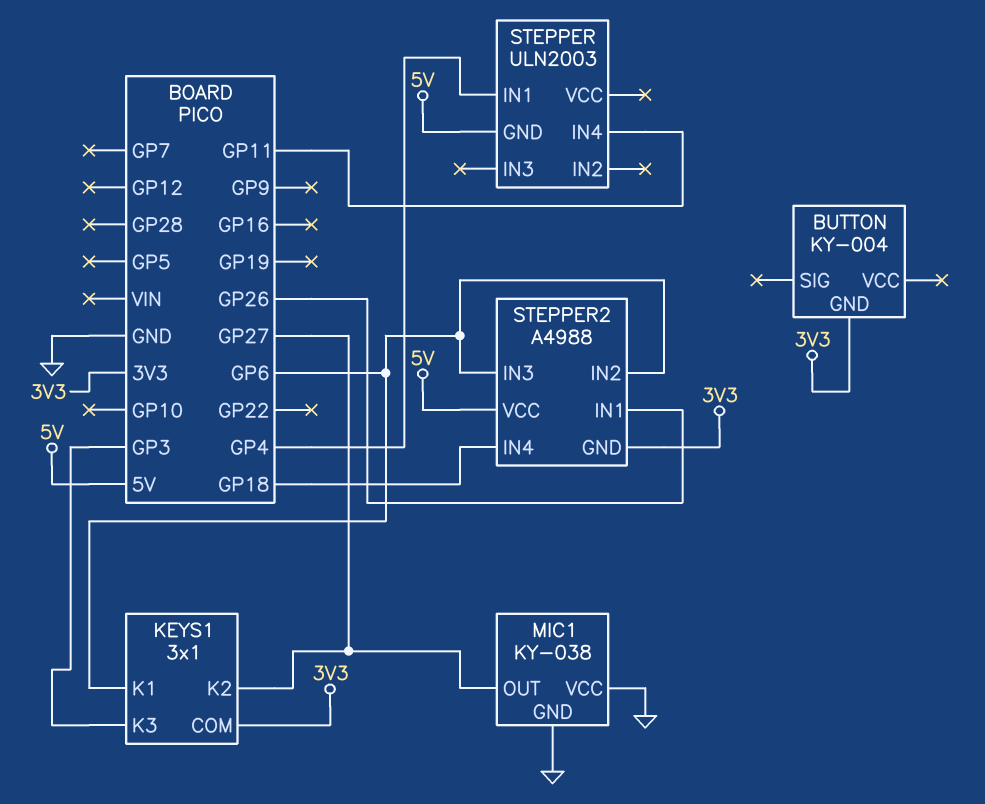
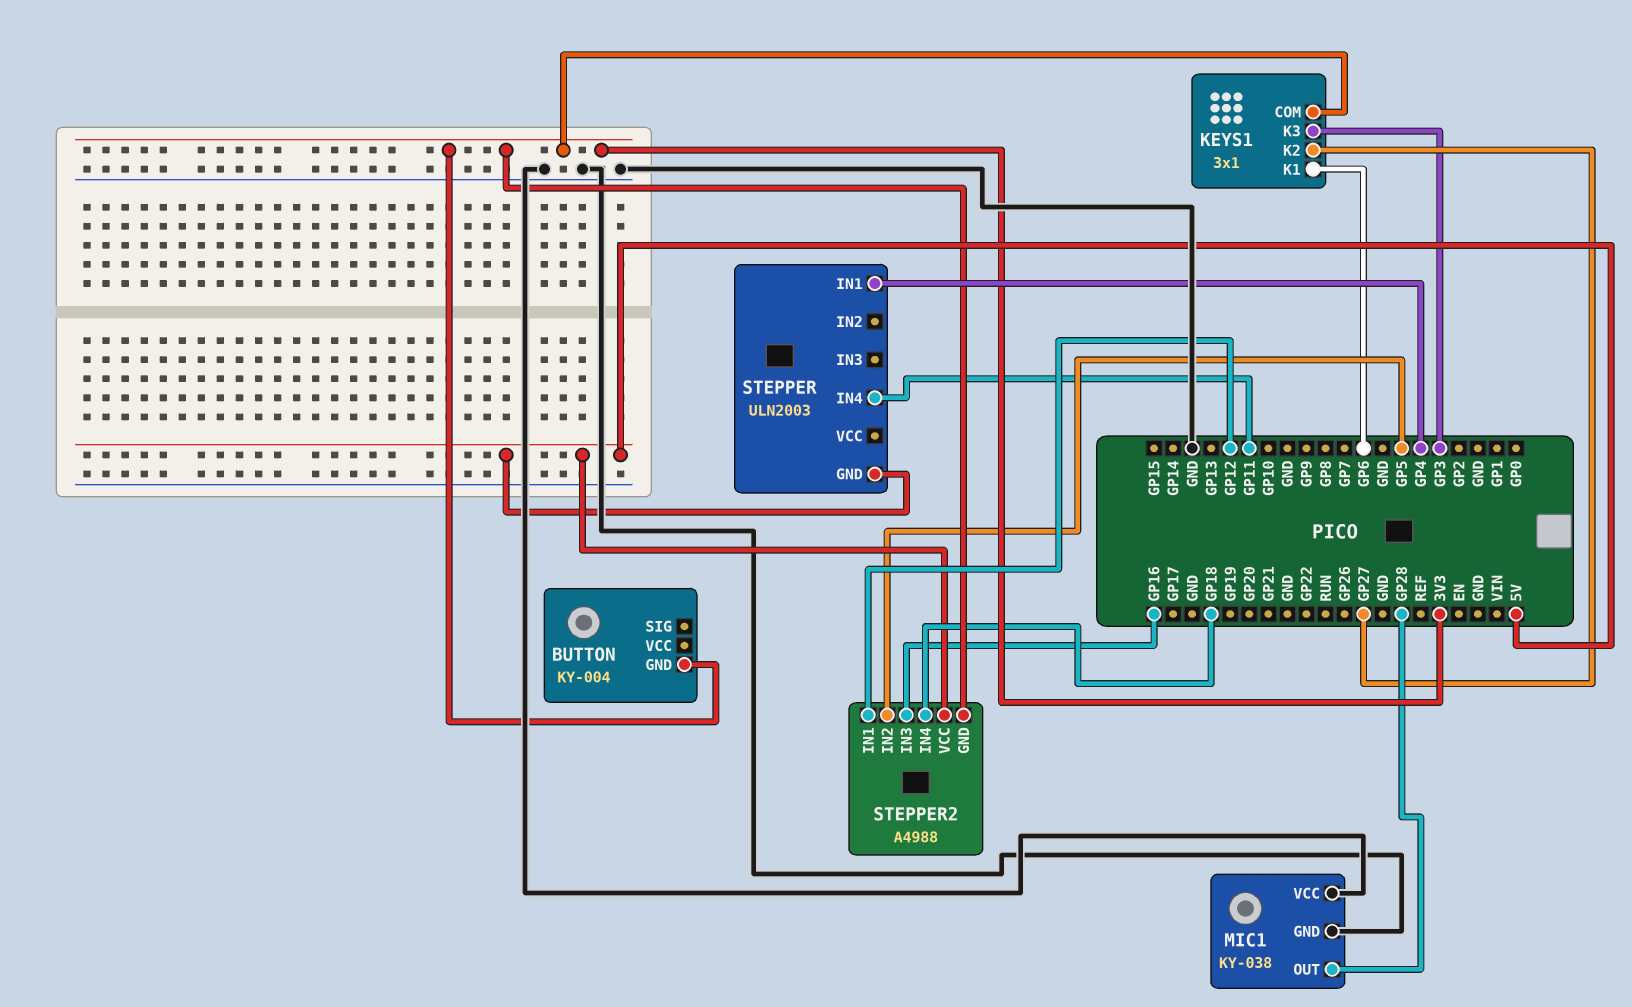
MIC1 pin OUT: GP27 -> GP28
STEPPER2 pin IN1: GP26 -> GP12
STEPPER2 pin IN2: GP6 -> GP5
STEPPER2 pin IN3: GP6 -> GP16

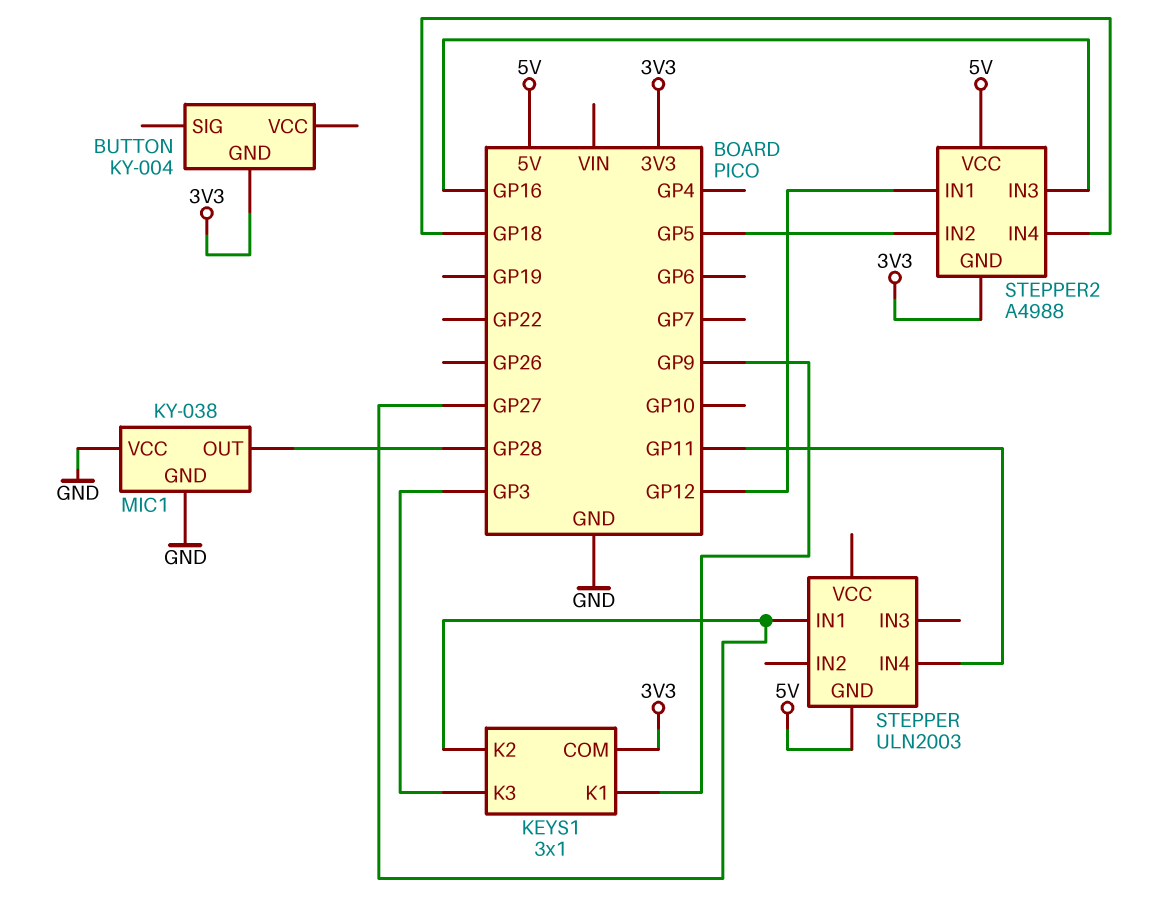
KEYS1 pin K1: GP6 -> GP9
STEPPER pin IN1: GP4 -> GP27

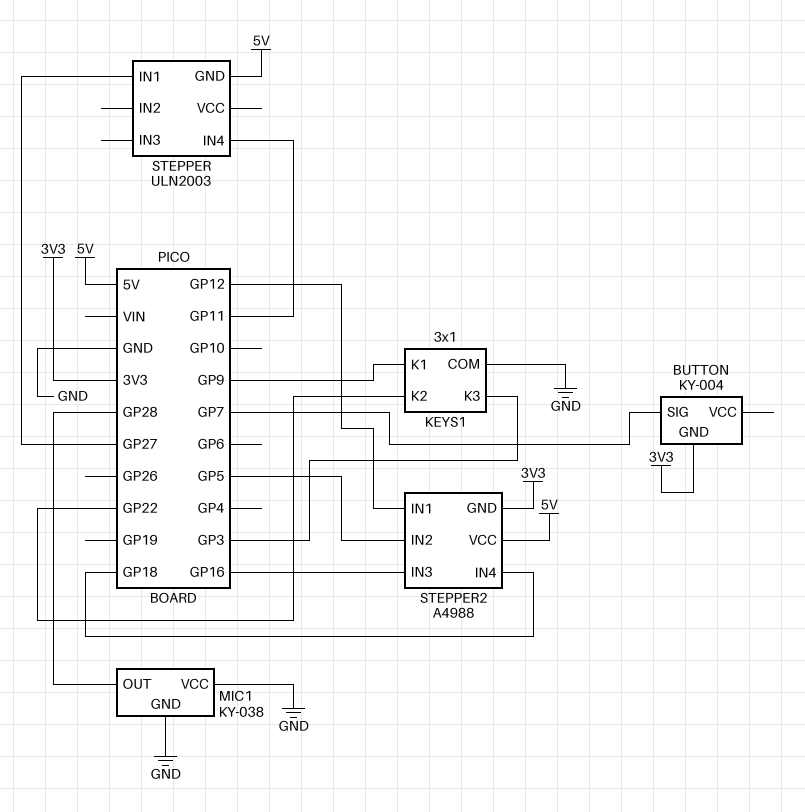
BUTTON pin SIG: none -> GP7
KEYS1 pin COM: 3V3 -> GND
KEYS1 pin K2: GP27 -> GP22

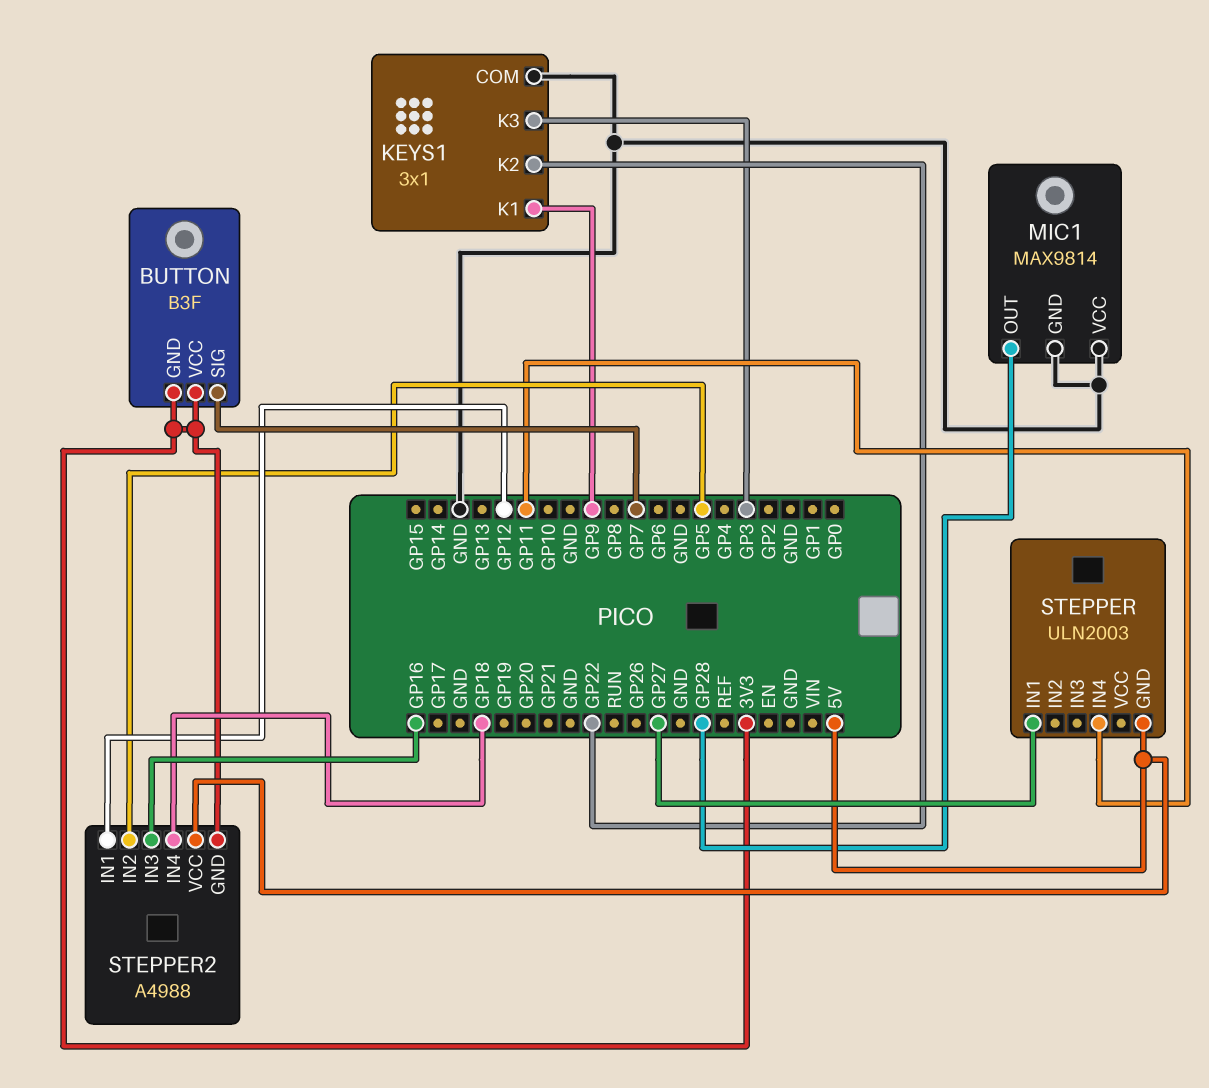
BUTTON: KY-004 -> B3F
BUTTON pin VCC: none -> 3V3
MIC1: KY-038 -> MAX9814

